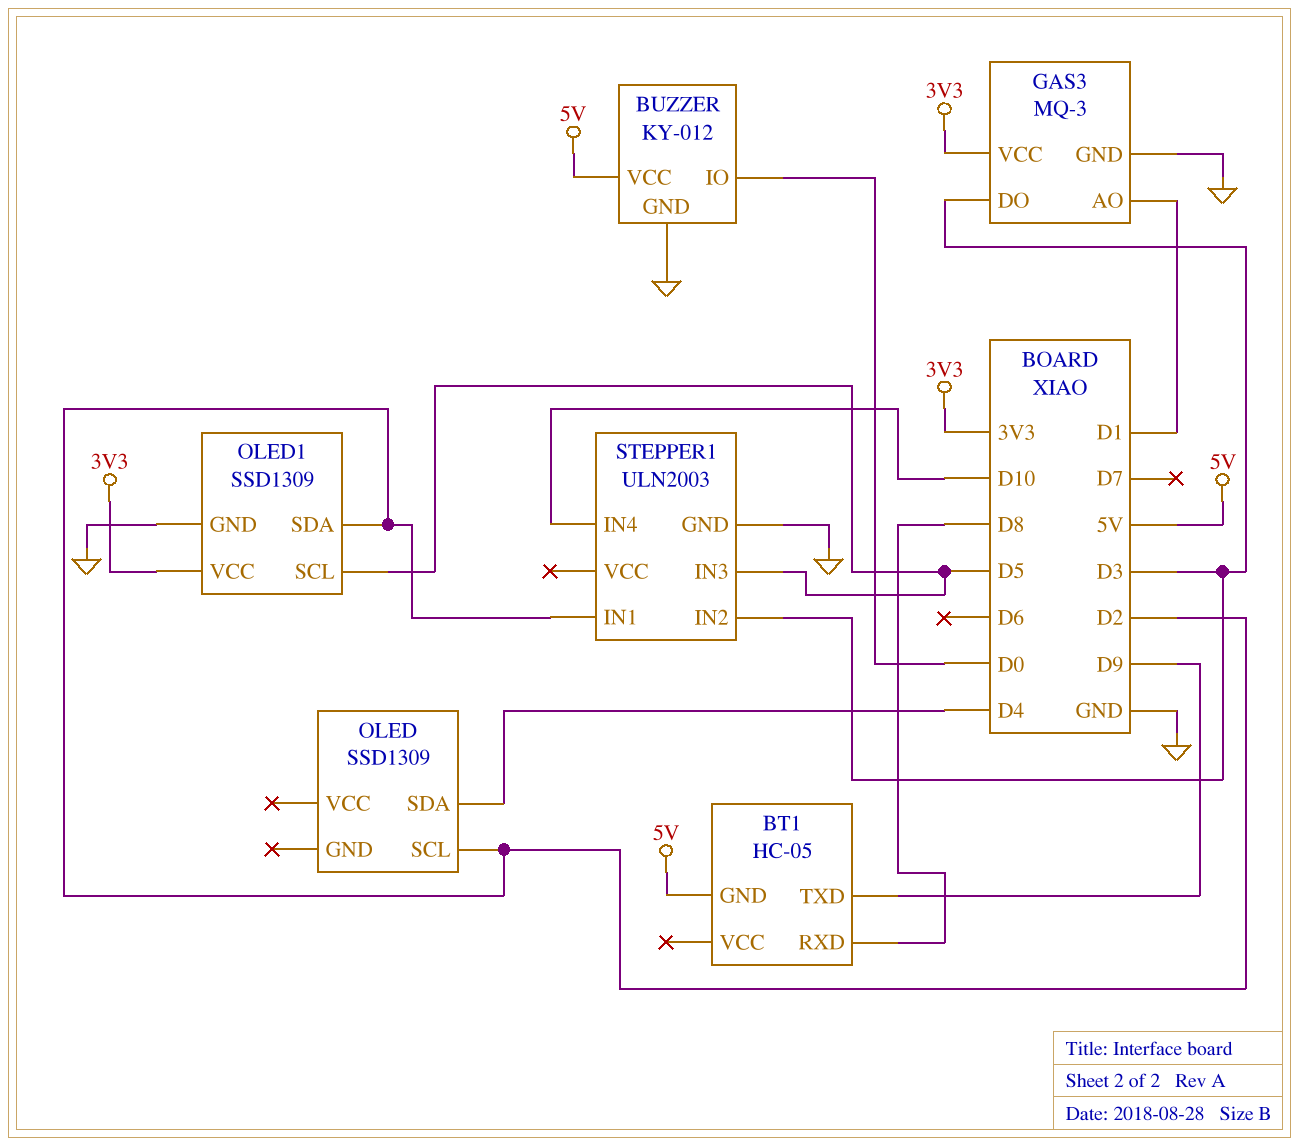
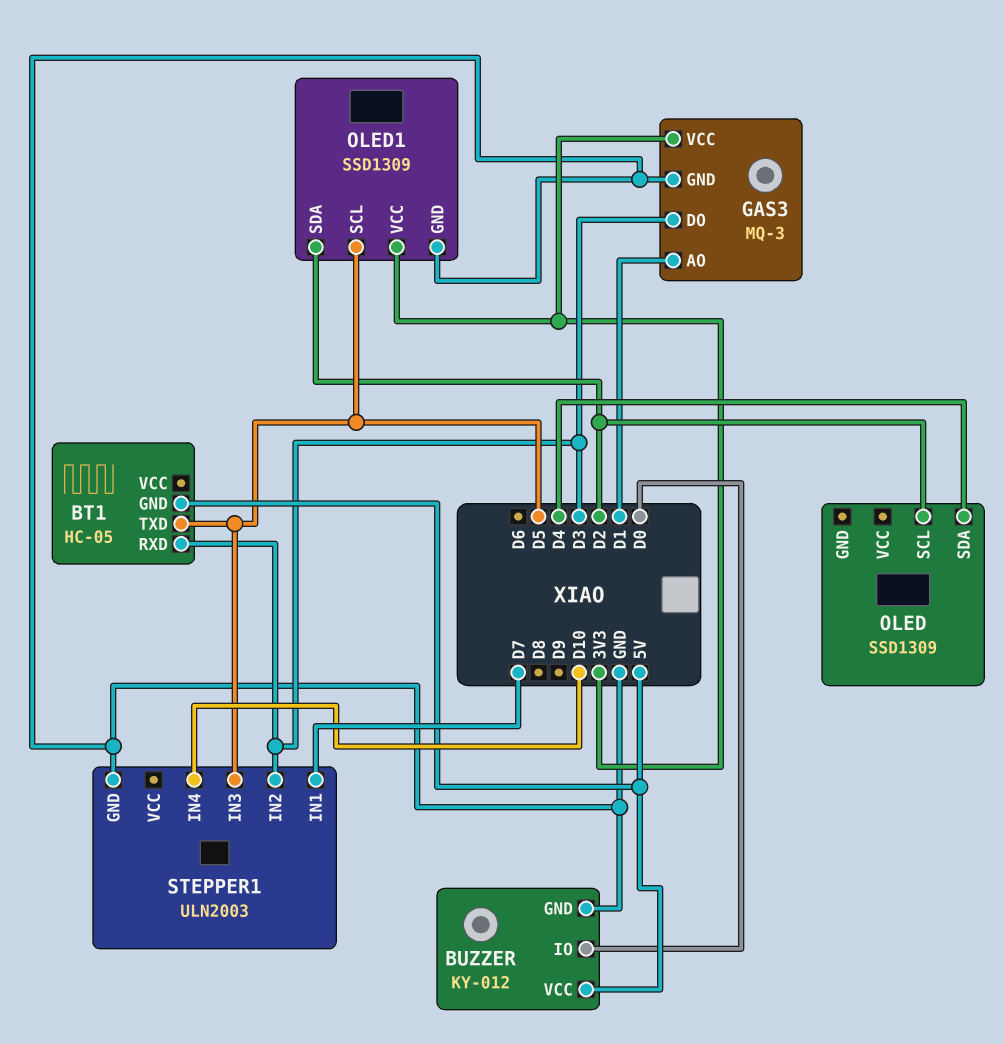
BT1 pin RXD: D8 -> D3
BT1 pin TXD: D9 -> D5
STEPPER1 pin IN1: D2 -> D7

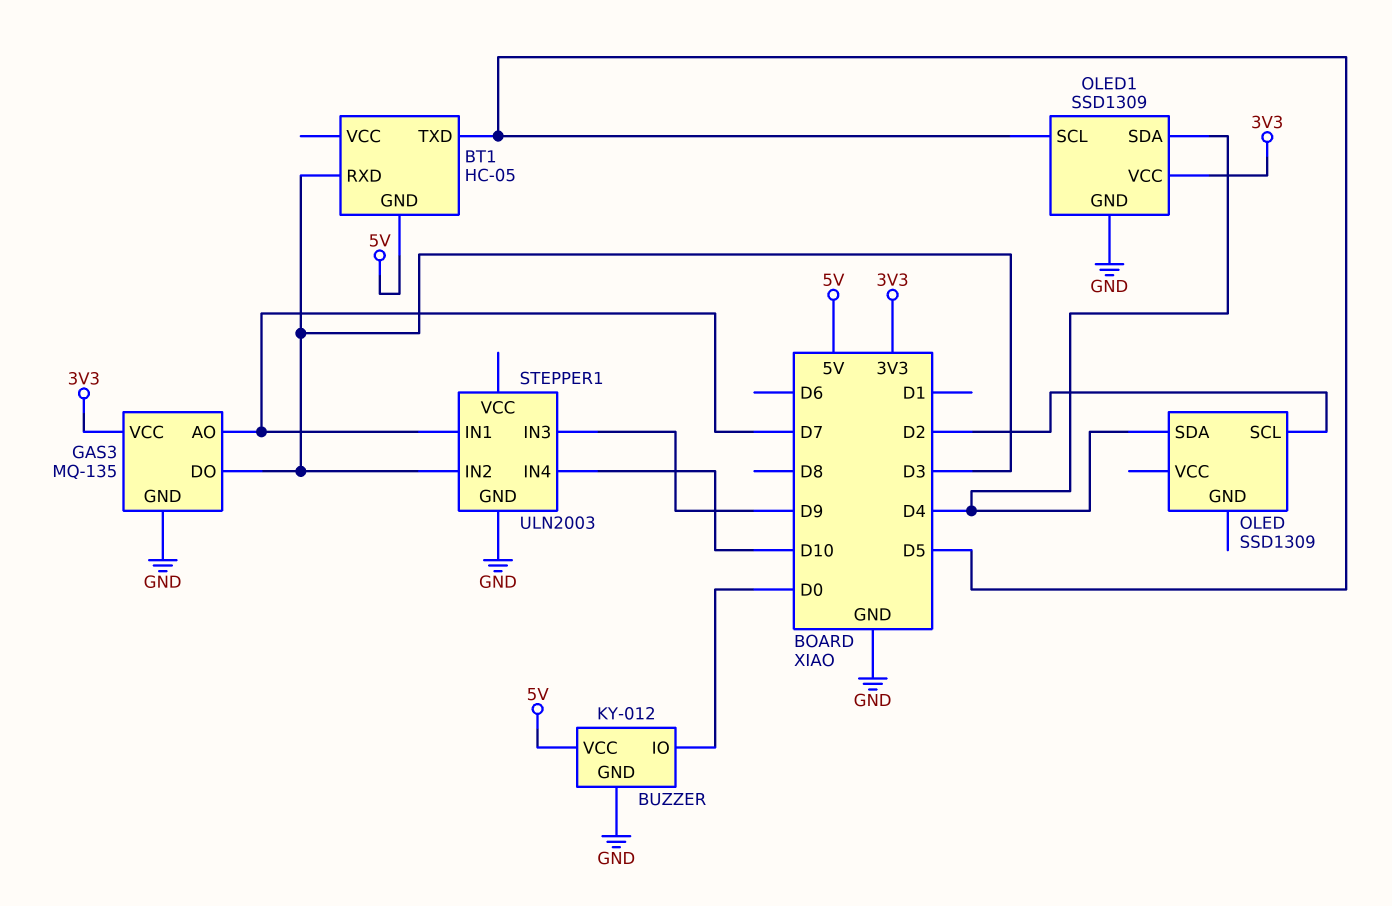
GAS3: MQ-3 -> MQ-135
GAS3 pin AO: D1 -> D7
OLED1 pin SDA: D2 -> D4
STEPPER1 pin IN3: D5 -> D9

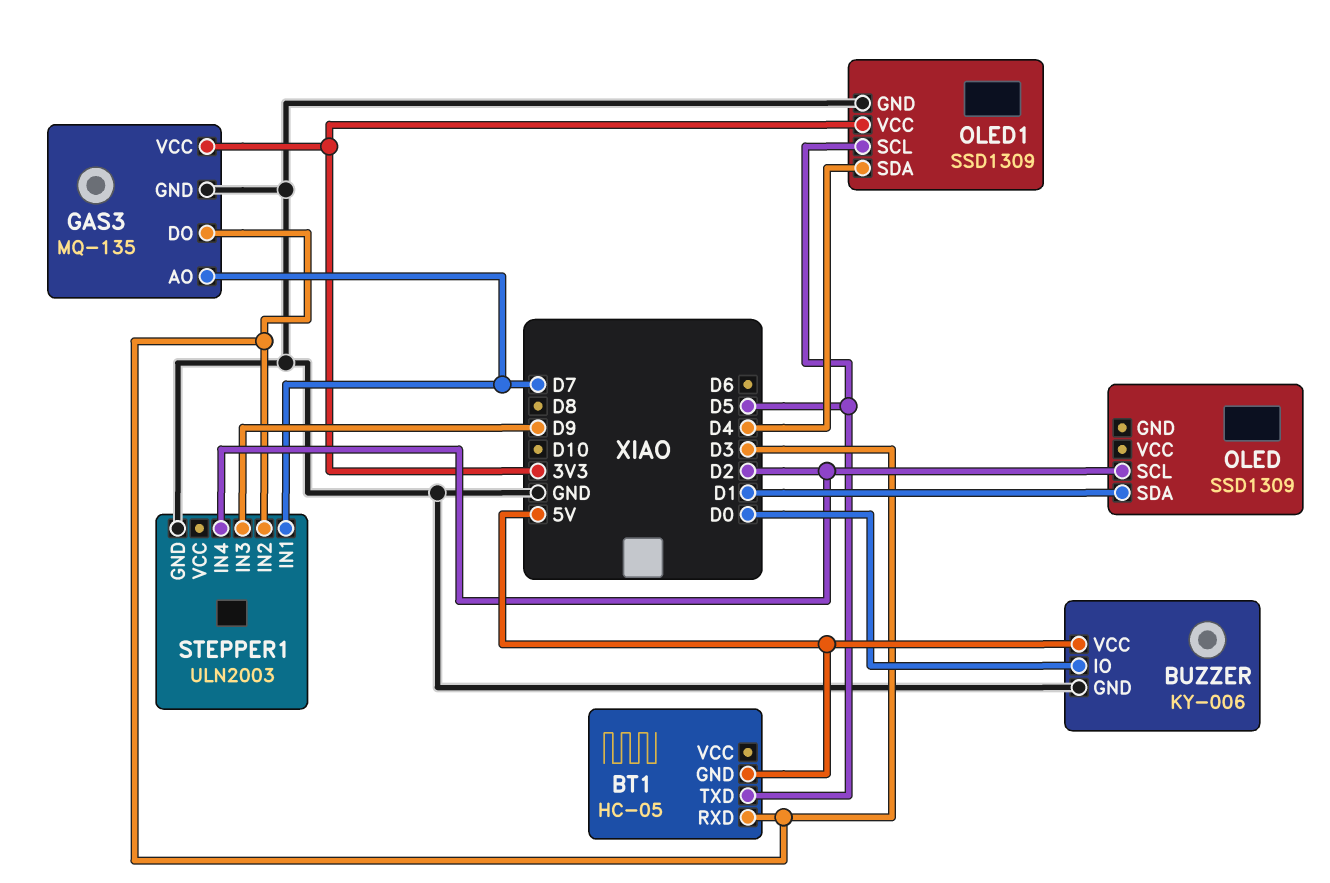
BUZZER: KY-012 -> KY-006
OLED pin SDA: D4 -> D1
STEPPER1 pin IN4: D10 -> D2

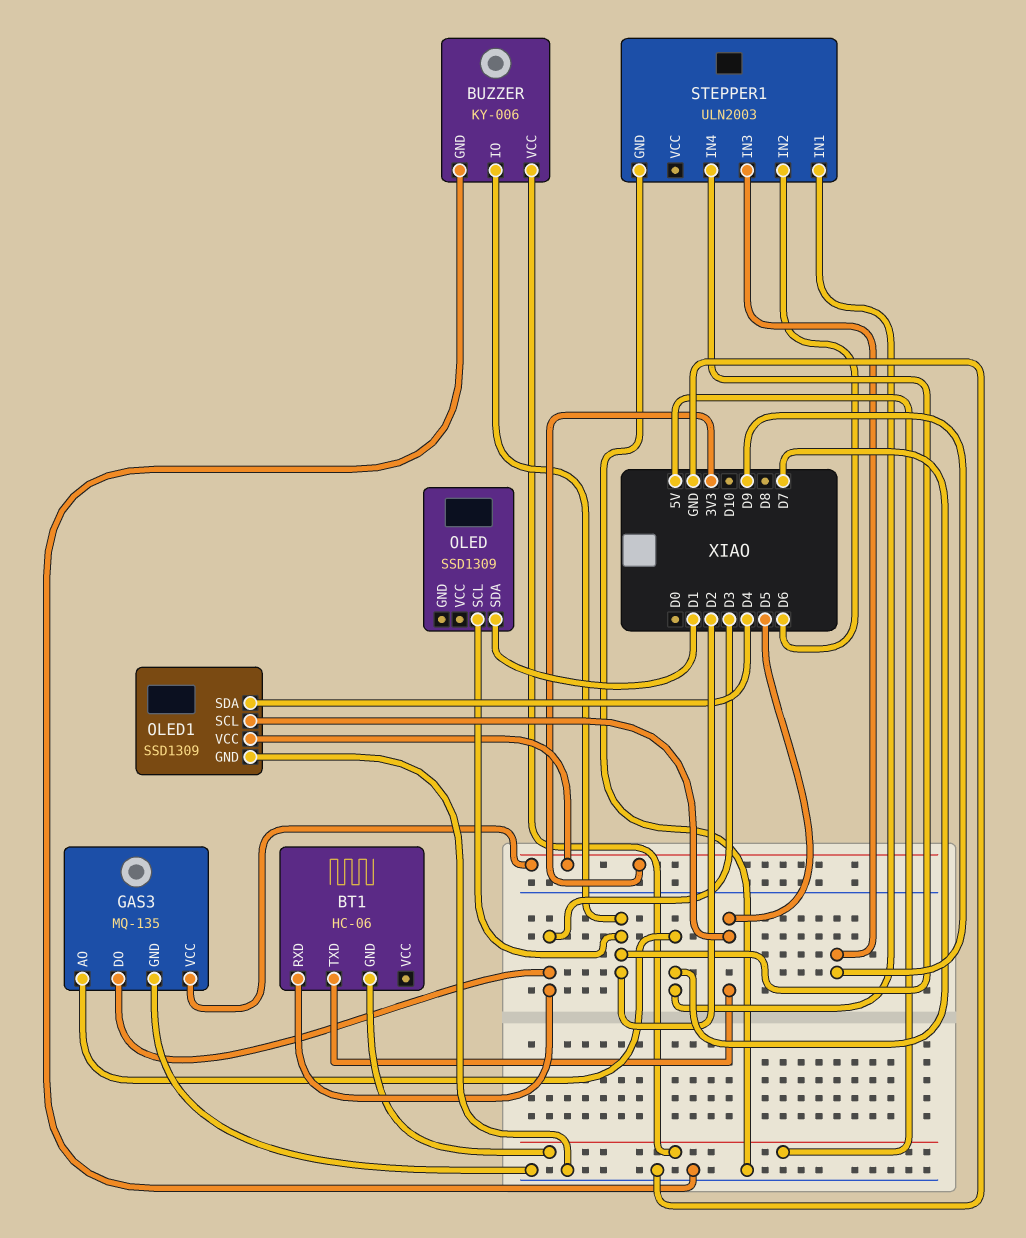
BT1: HC-05 -> HC-06
BUZZER pin IO: D0 -> D2
STEPPER1 pin IN2: D3 -> D6

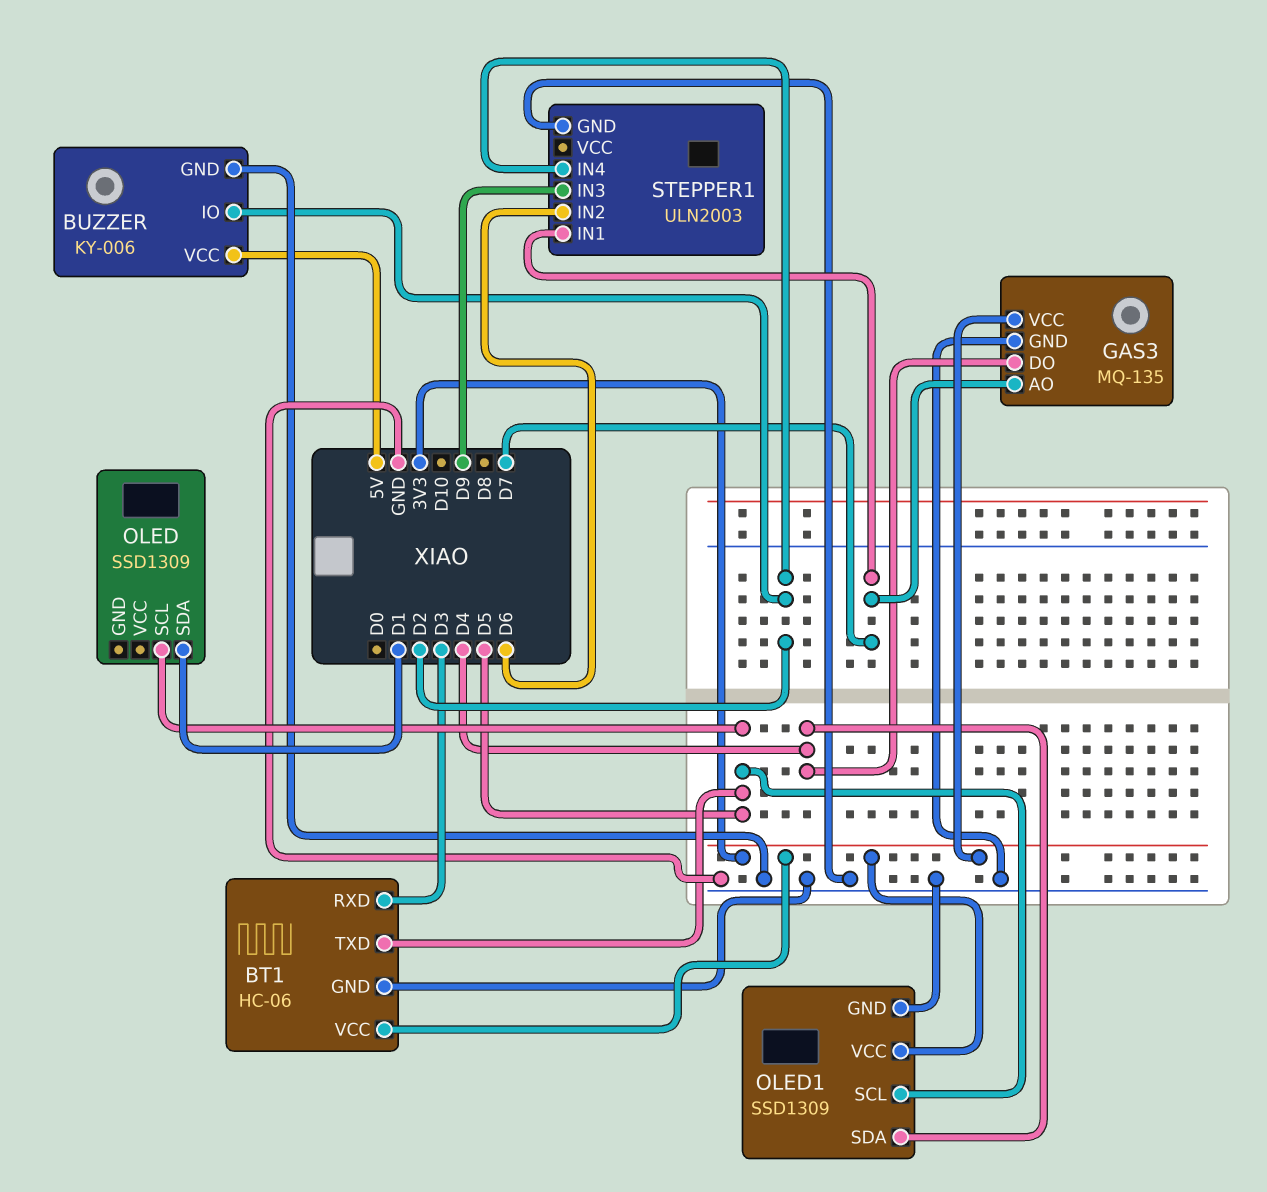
BT1 pin GND: 5V -> GND
BT1 pin VCC: none -> 3V3
GAS3 pin DO: D3 -> D4
OLED pin SCL: D2 -> D5

